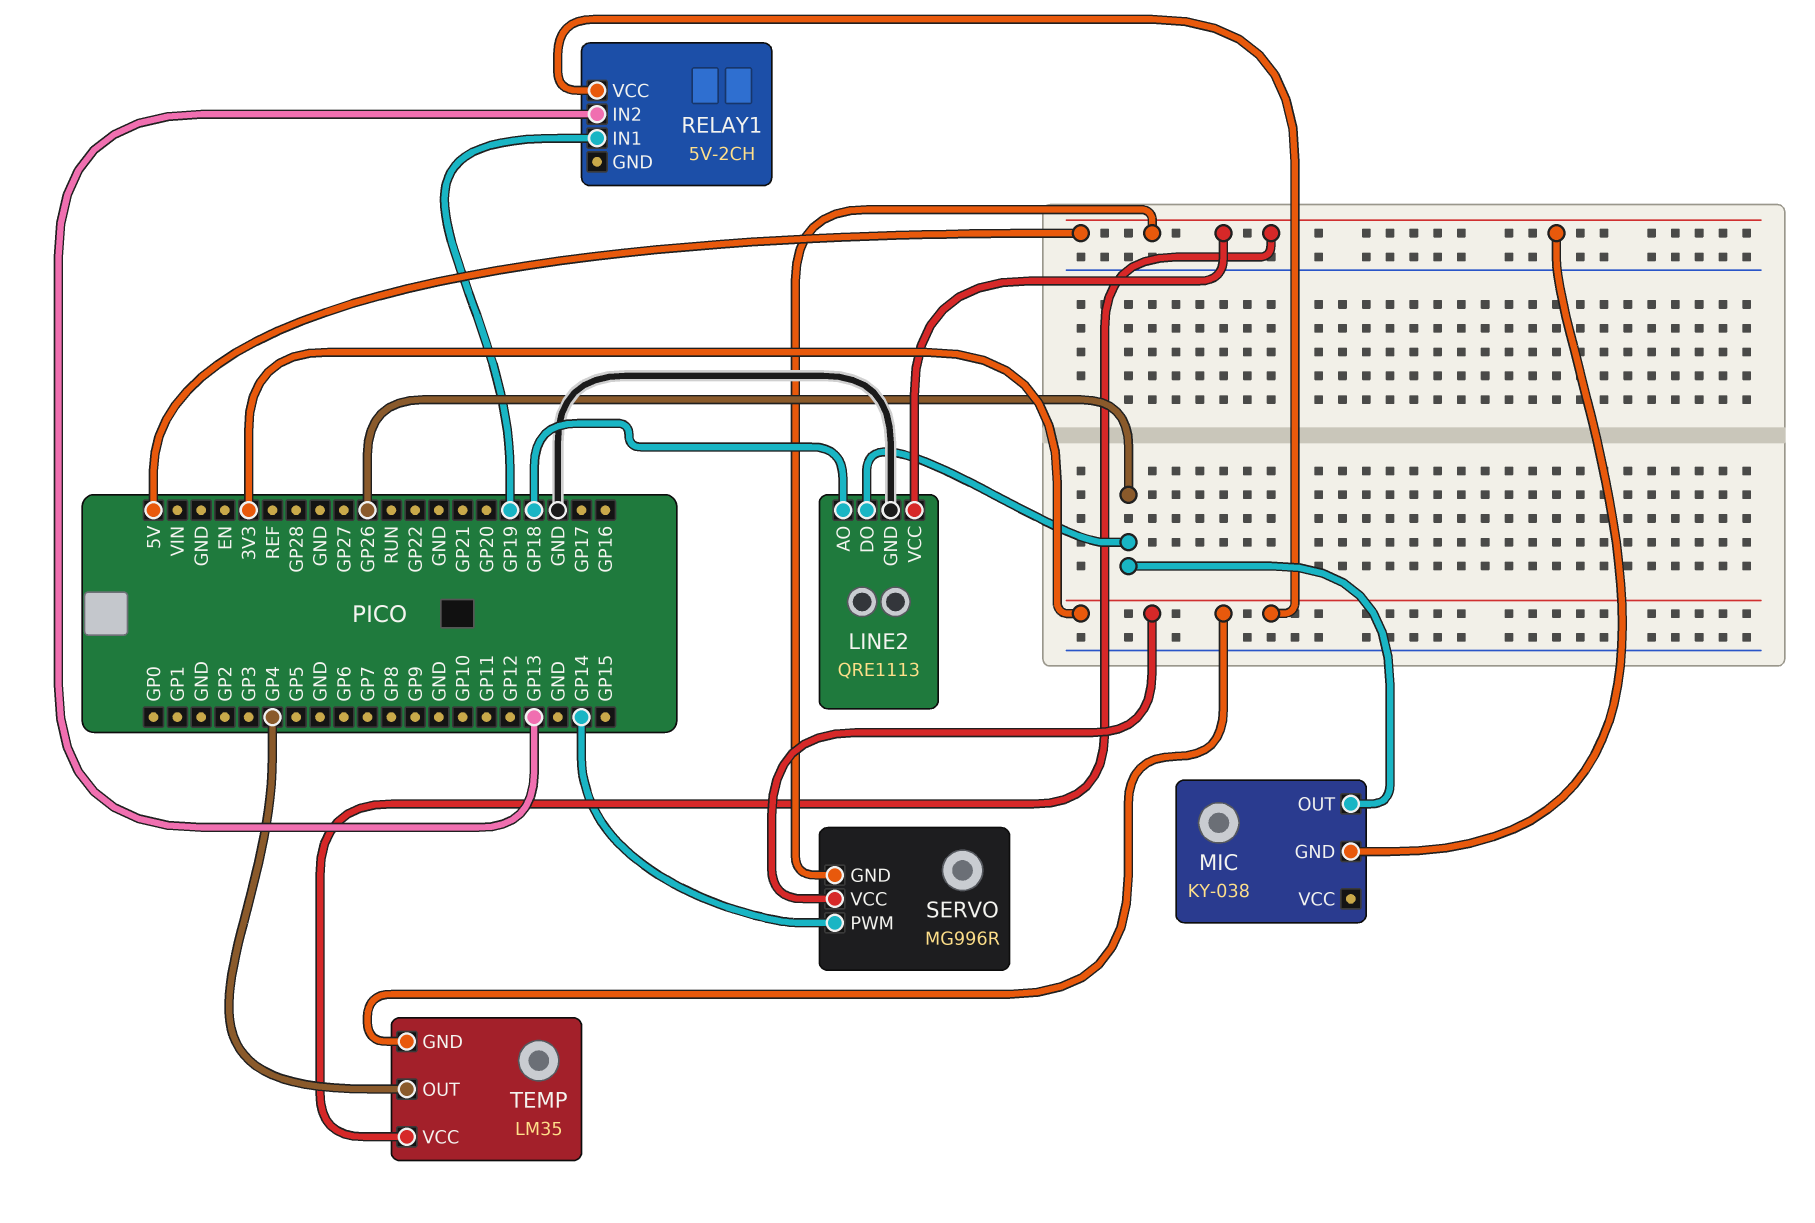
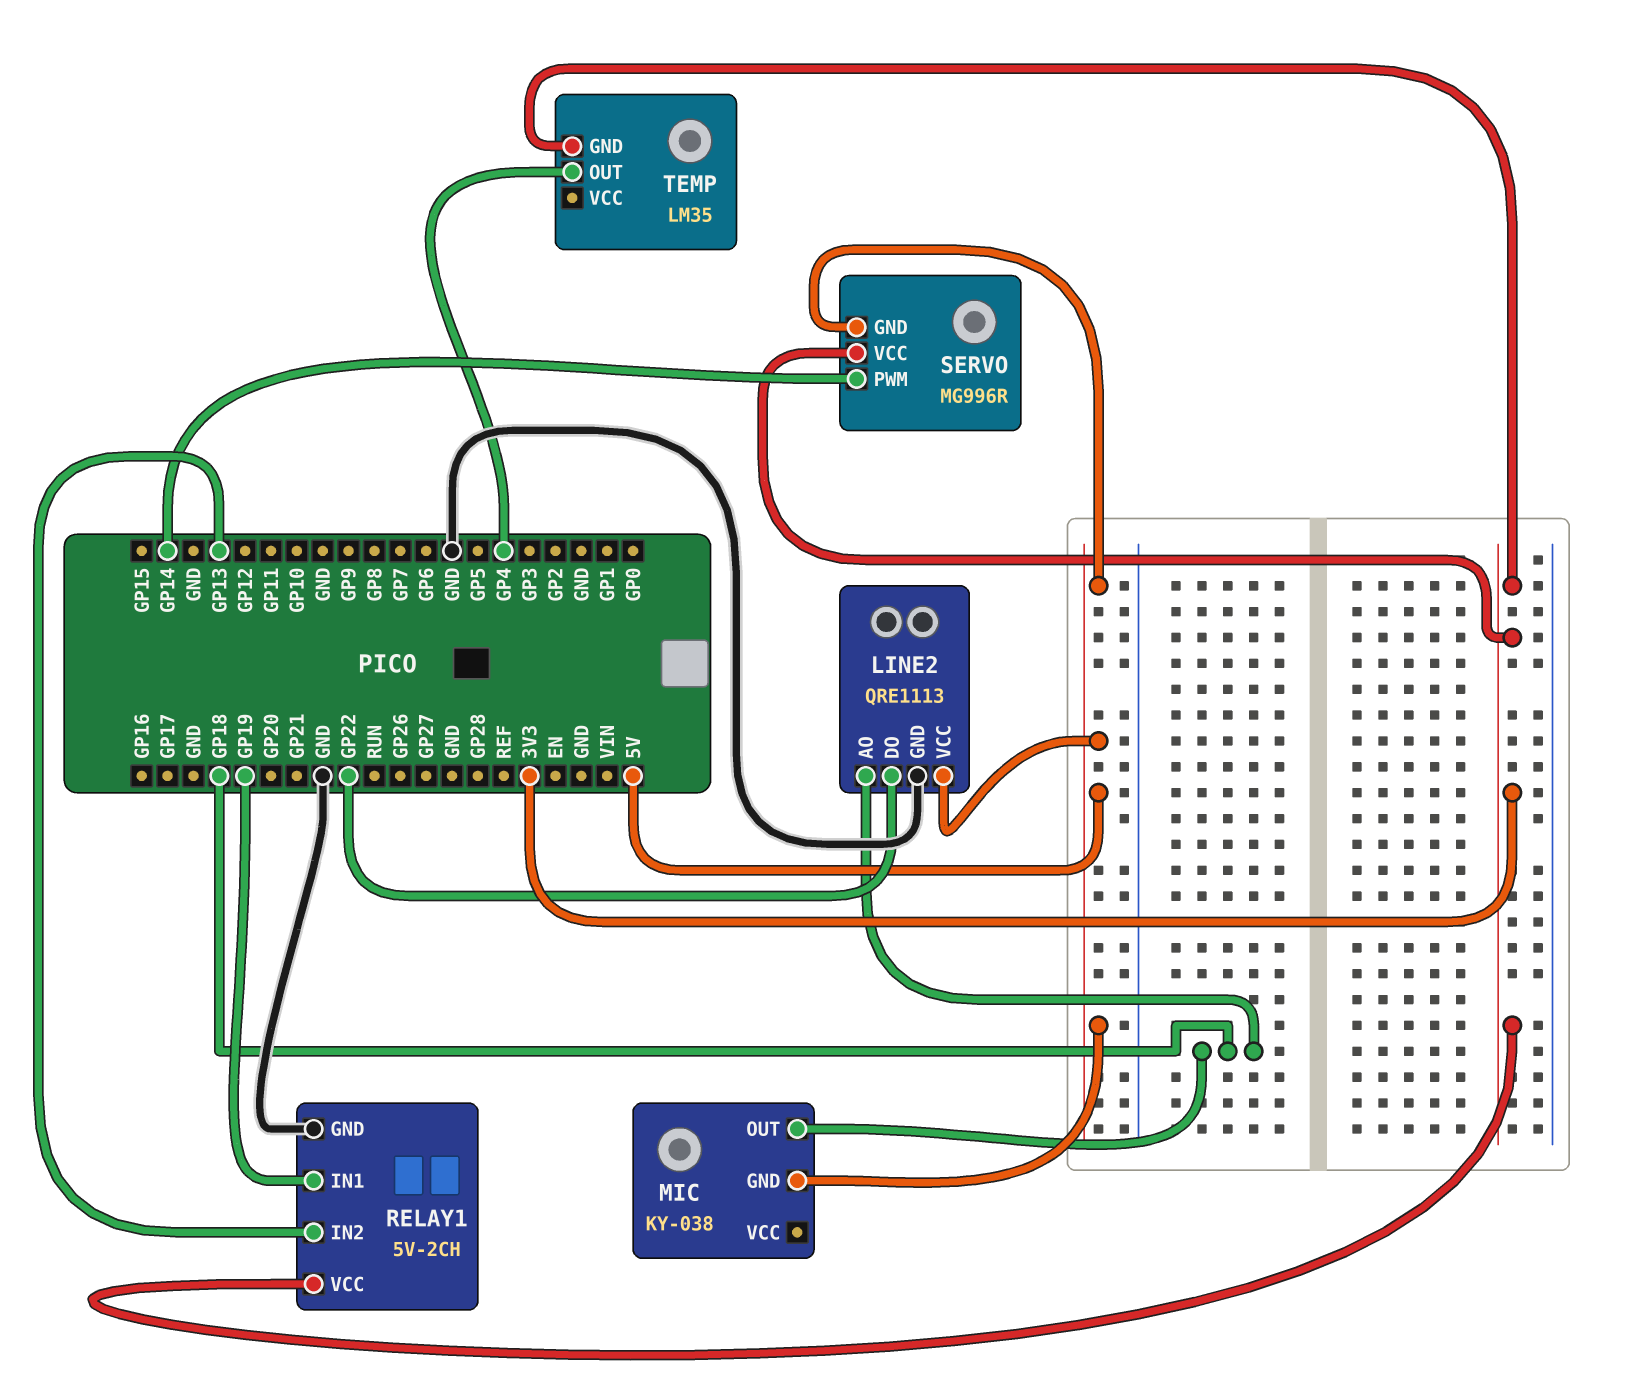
LINE2 pin DO: GP26 -> GP22
MIC pin OUT: GP26 -> GP18
RELAY1 pin GND: none -> GND
TEMP pin VCC: 5V -> none

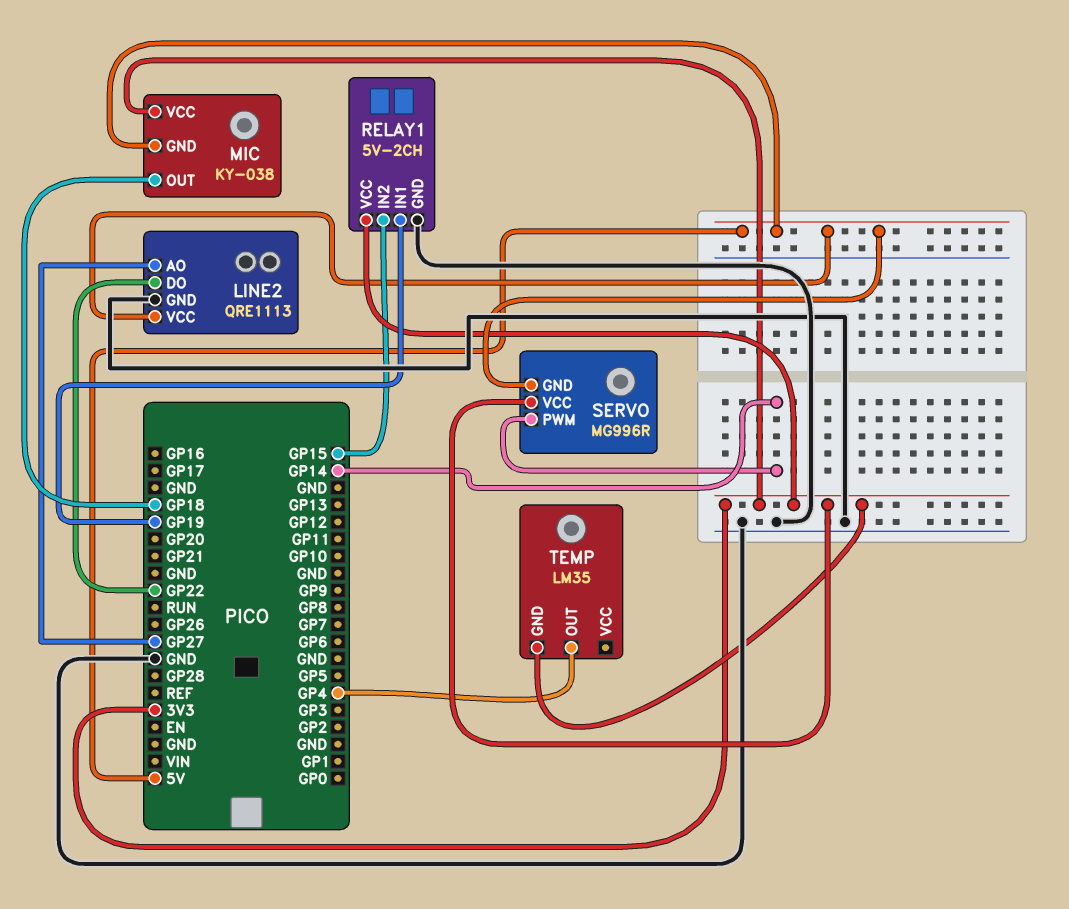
LINE2 pin AO: GP18 -> GP27
MIC pin VCC: none -> 3V3
RELAY1 pin IN2: GP13 -> GP15

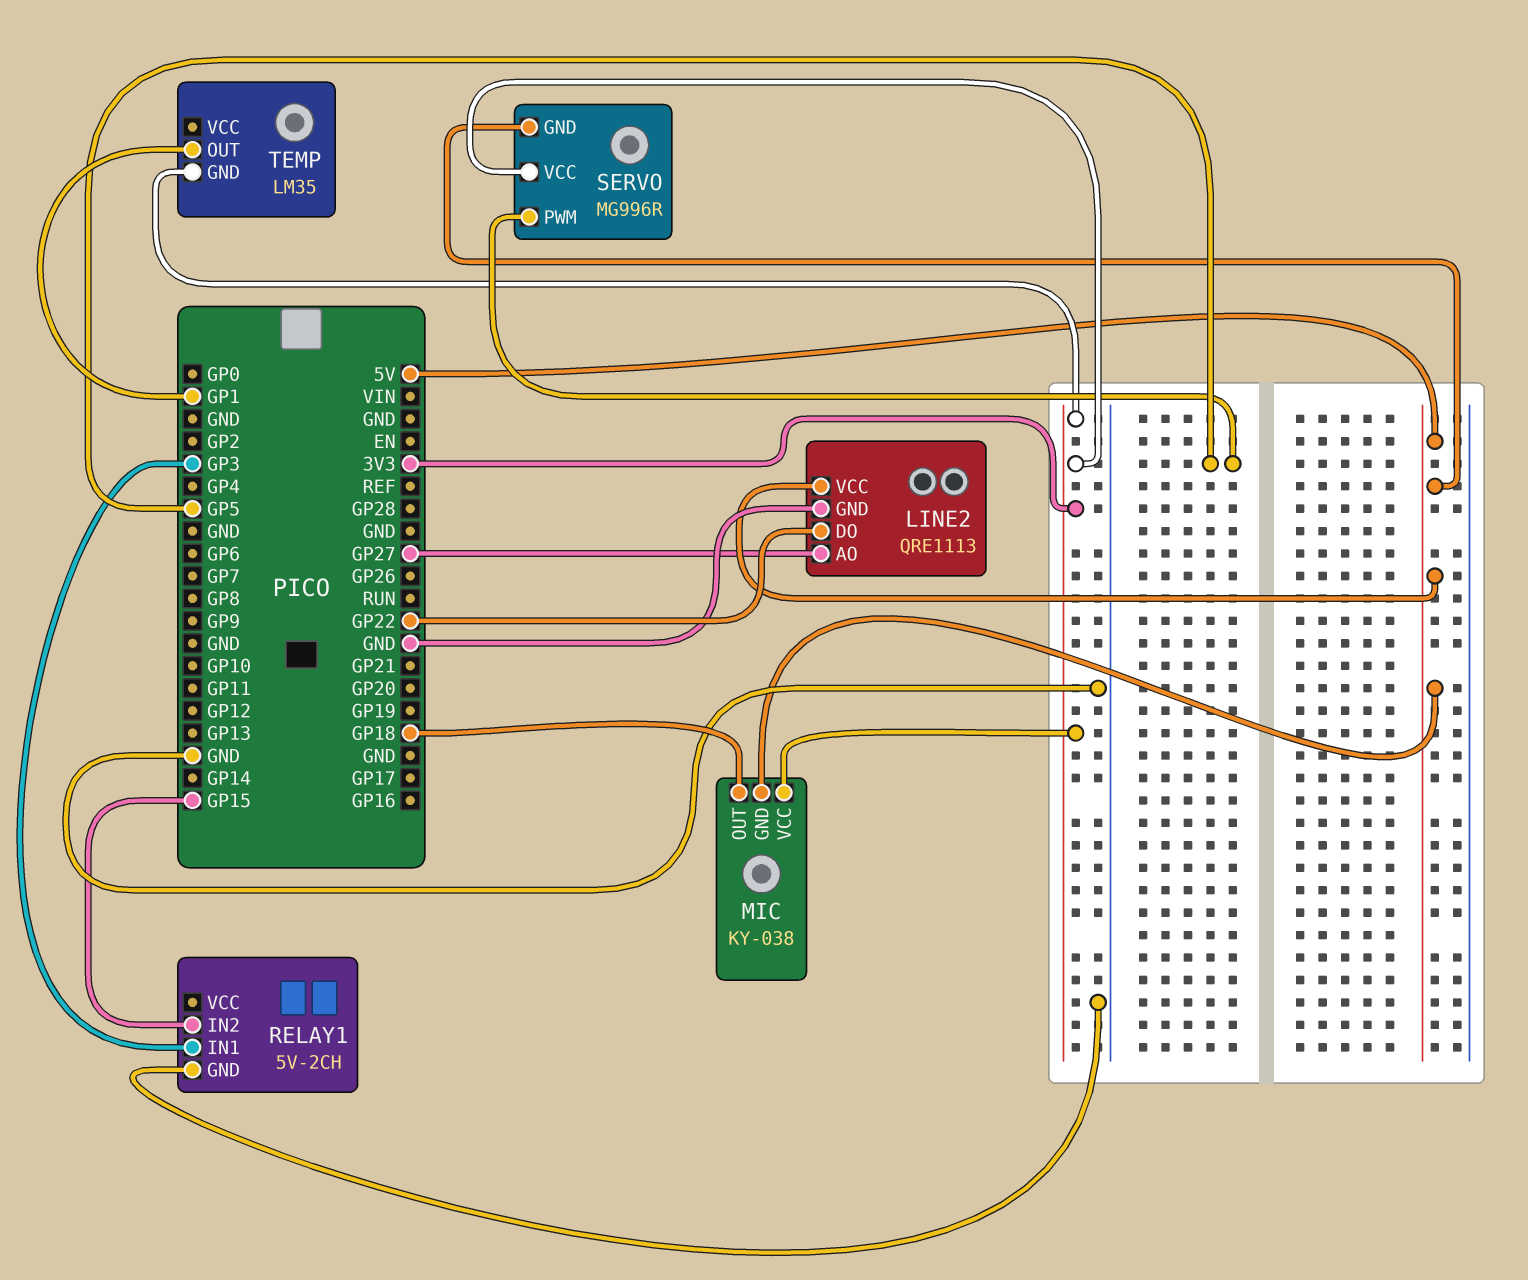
RELAY1 pin IN1: GP19 -> GP3
RELAY1 pin VCC: 3V3 -> none
SERVO pin PWM: GP14 -> GP5
TEMP pin OUT: GP4 -> GP1

